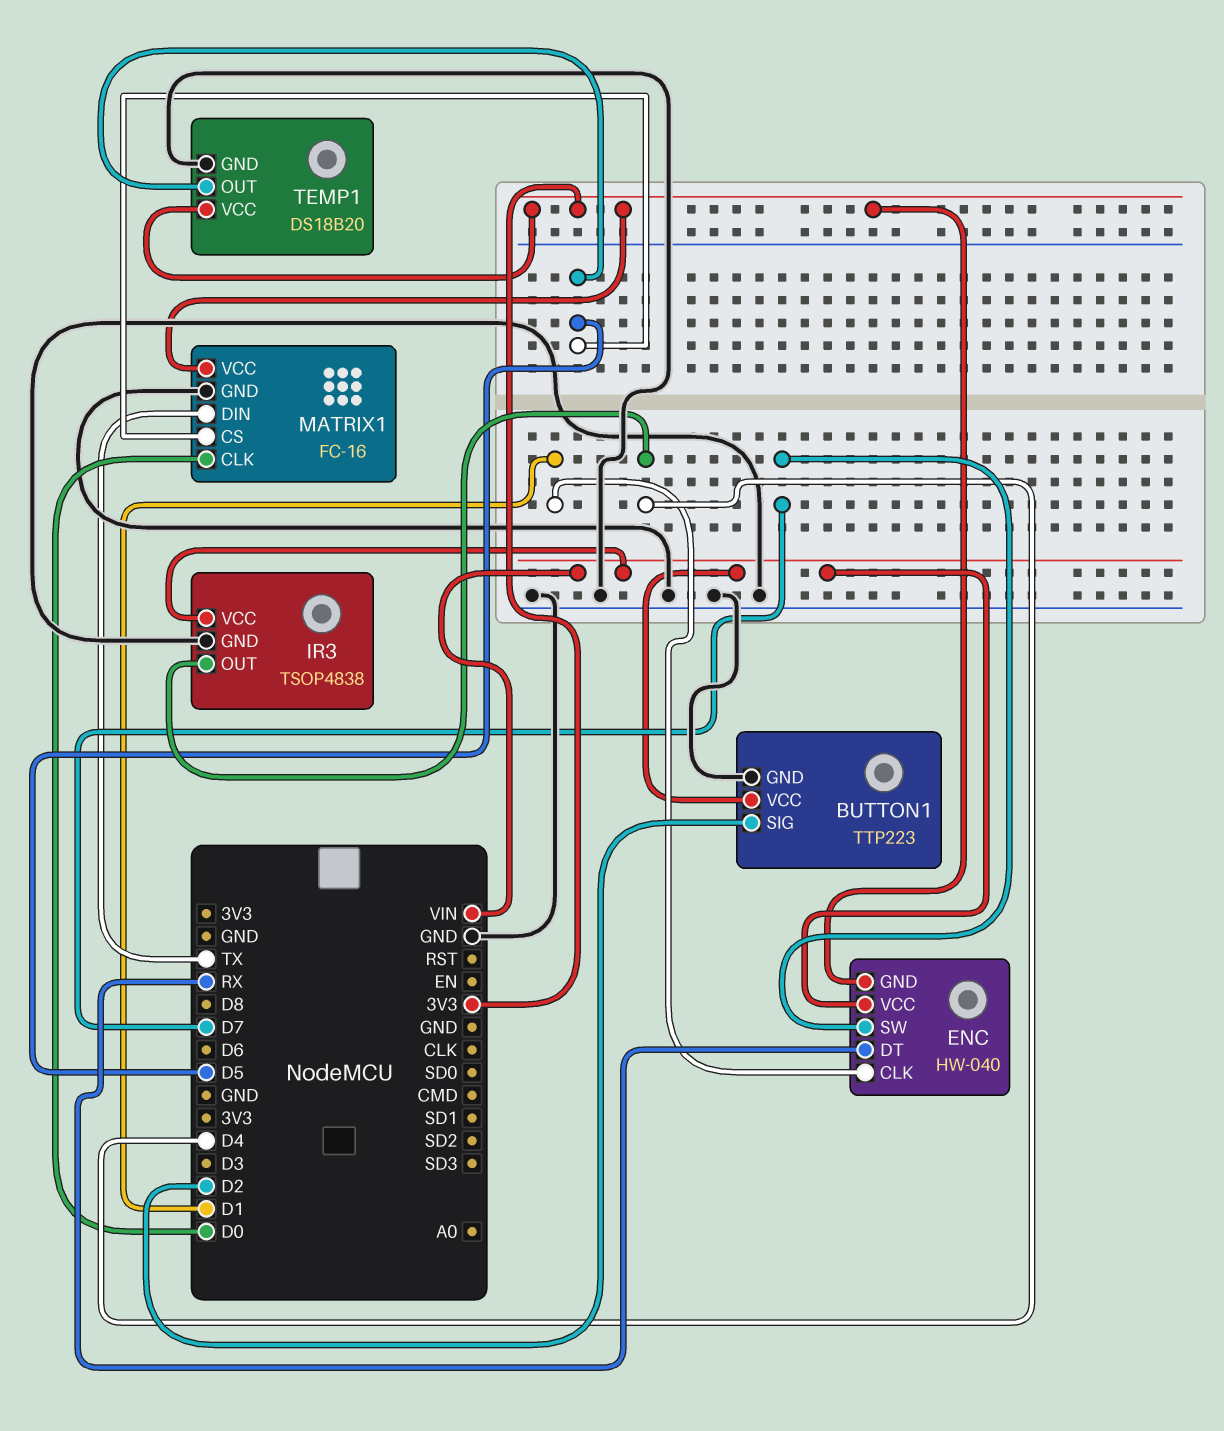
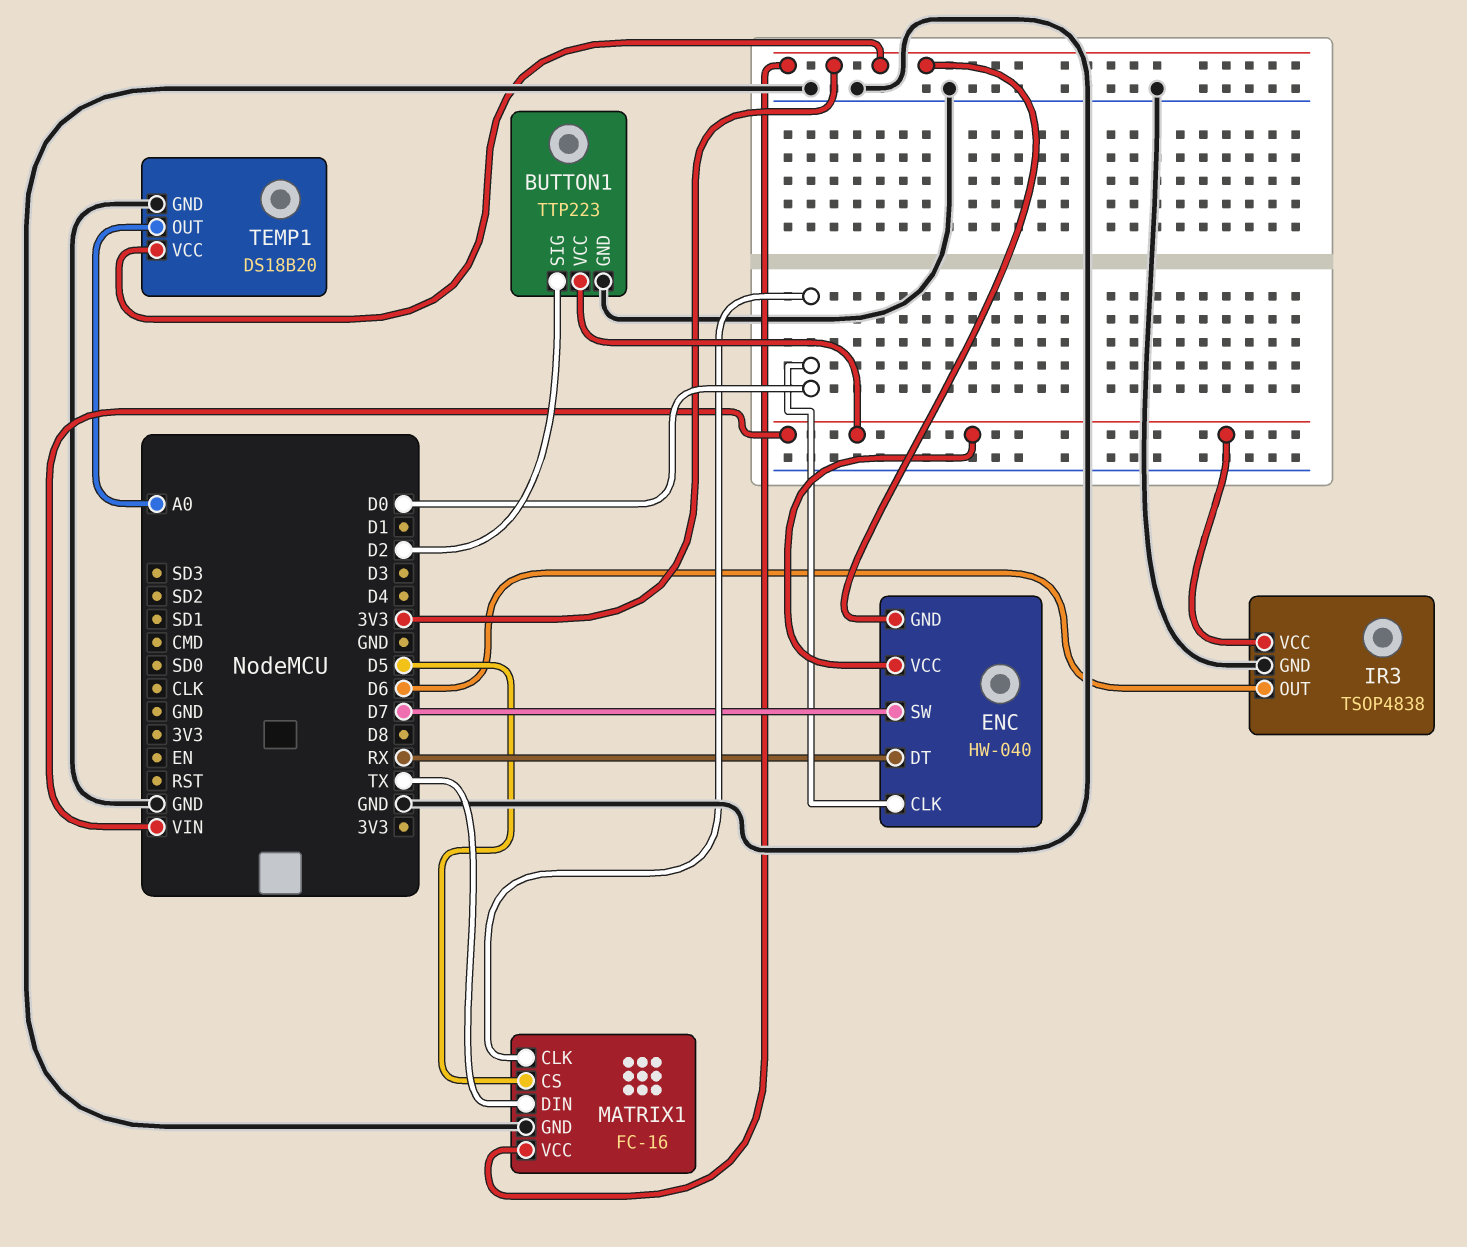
ENC pin CLK: D1 -> D0
IR3 pin OUT: D4 -> D6
TEMP1 pin OUT: D5 -> A0

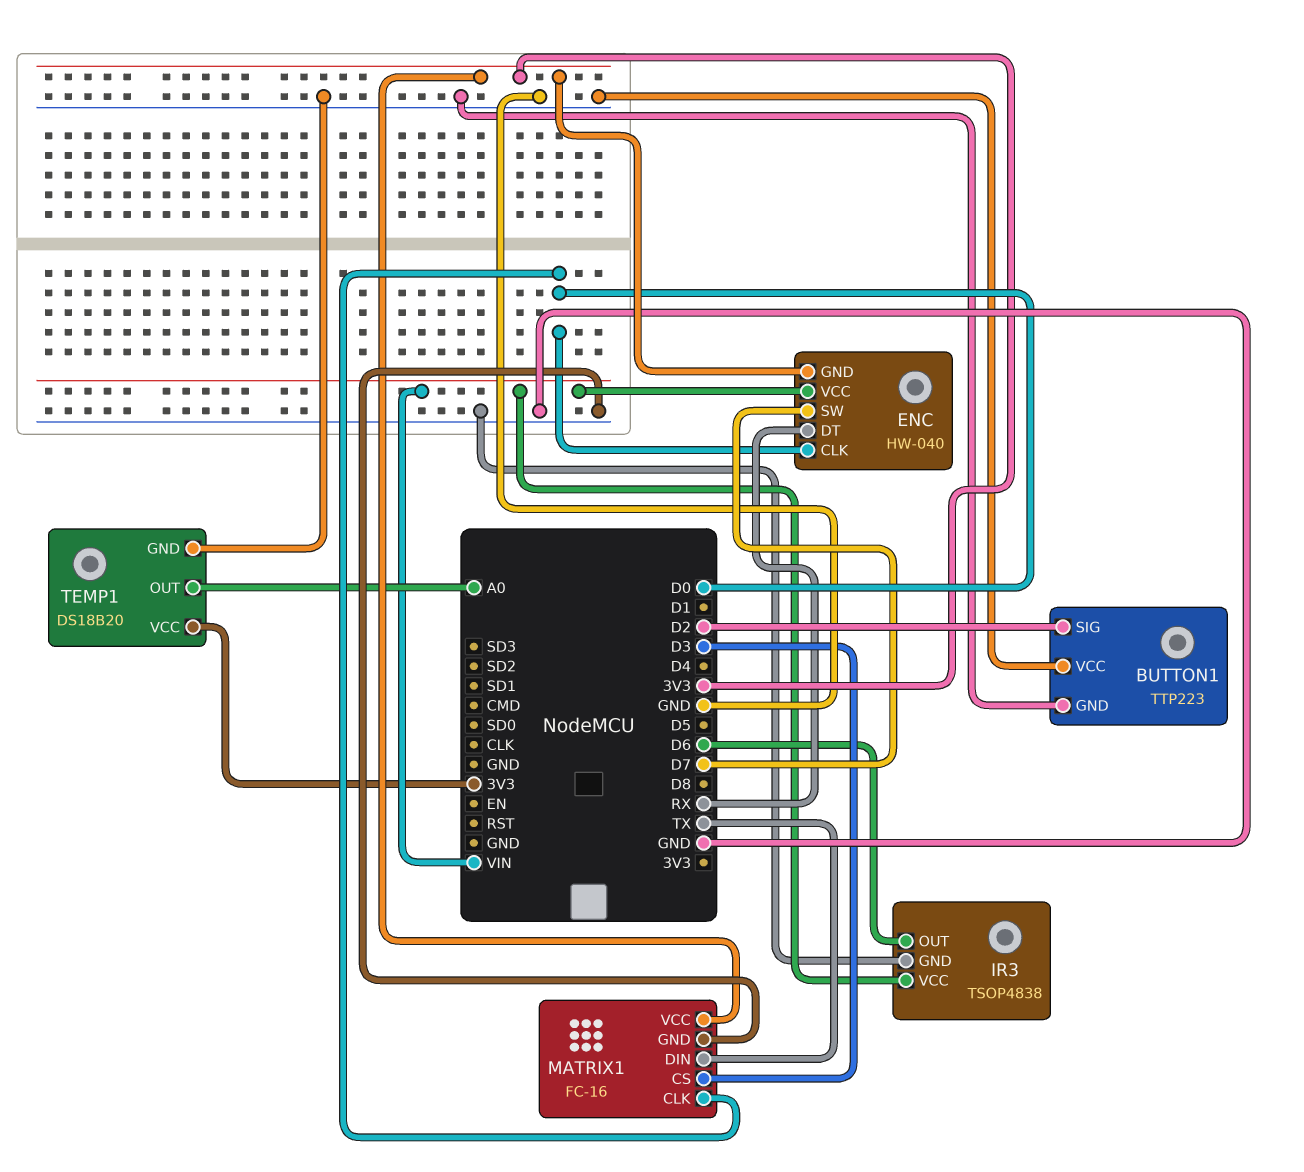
BUTTON1 pin VCC: VIN -> GND
MATRIX1 pin CS: D5 -> D3

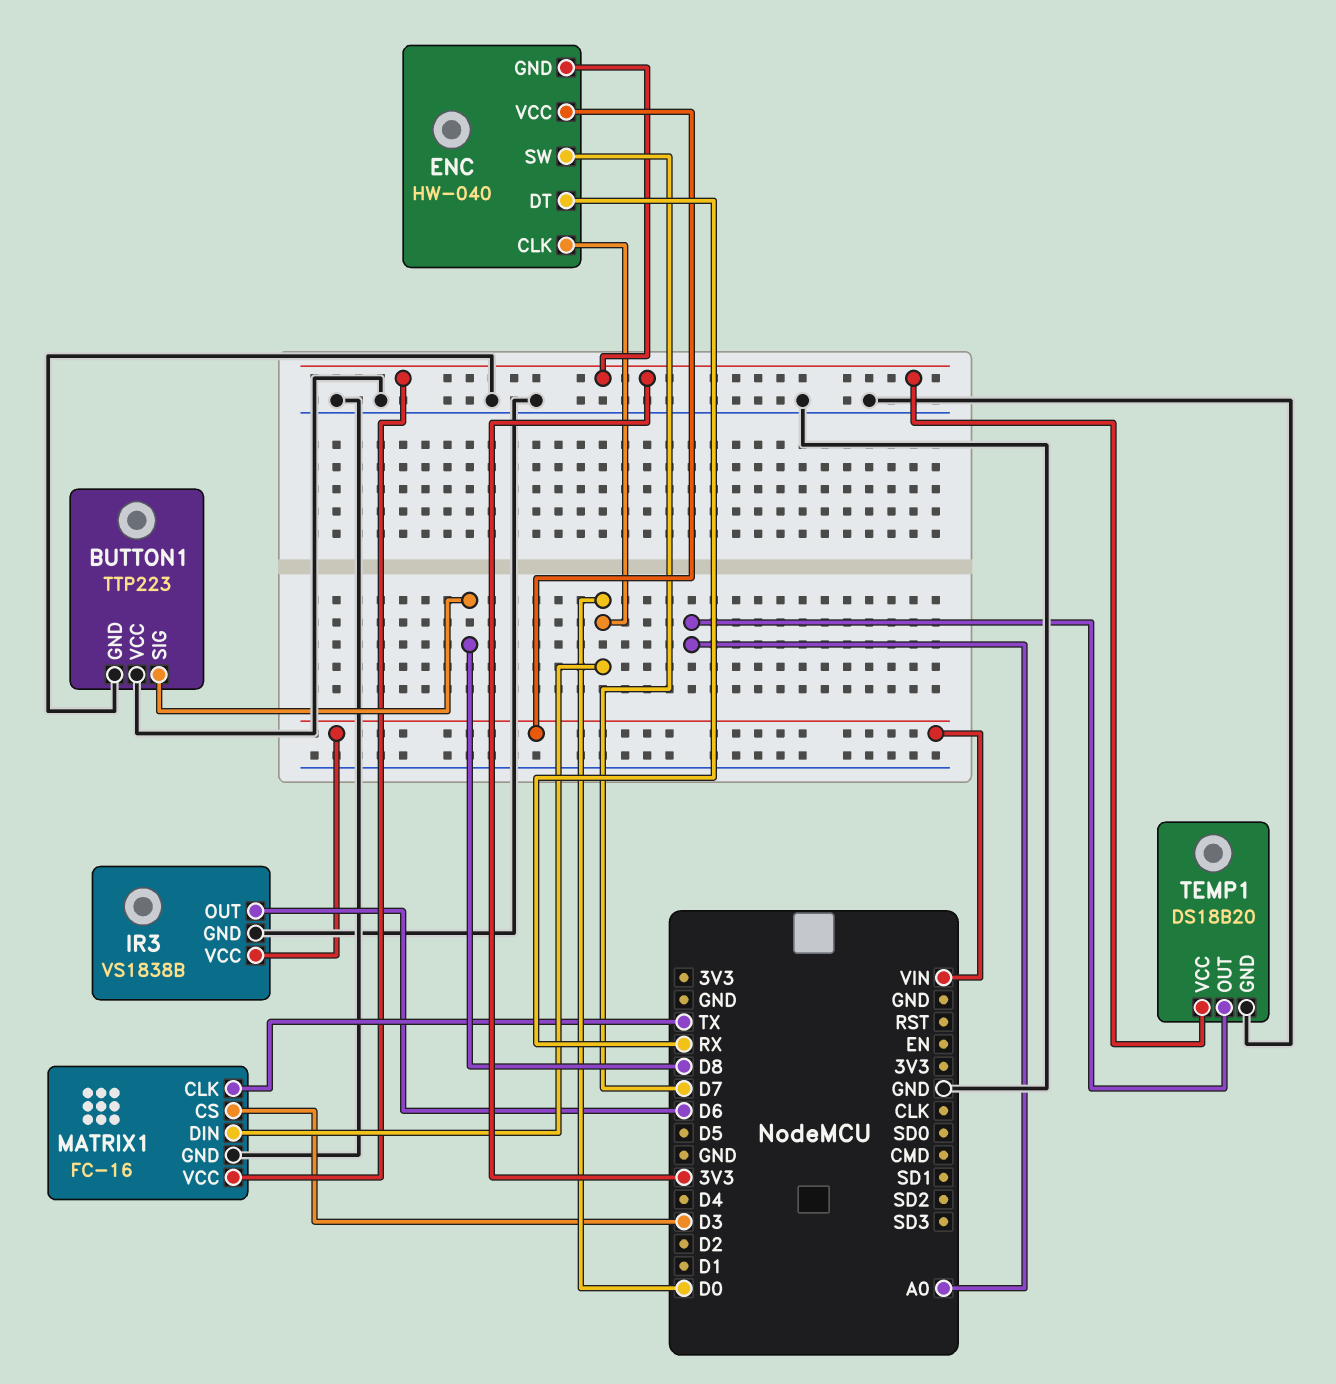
BUTTON1 pin SIG: D2 -> D8
IR3: TSOP4838 -> VS1838B
MATRIX1 pin CLK: D0 -> TX
MATRIX1 pin DIN: TX -> D0

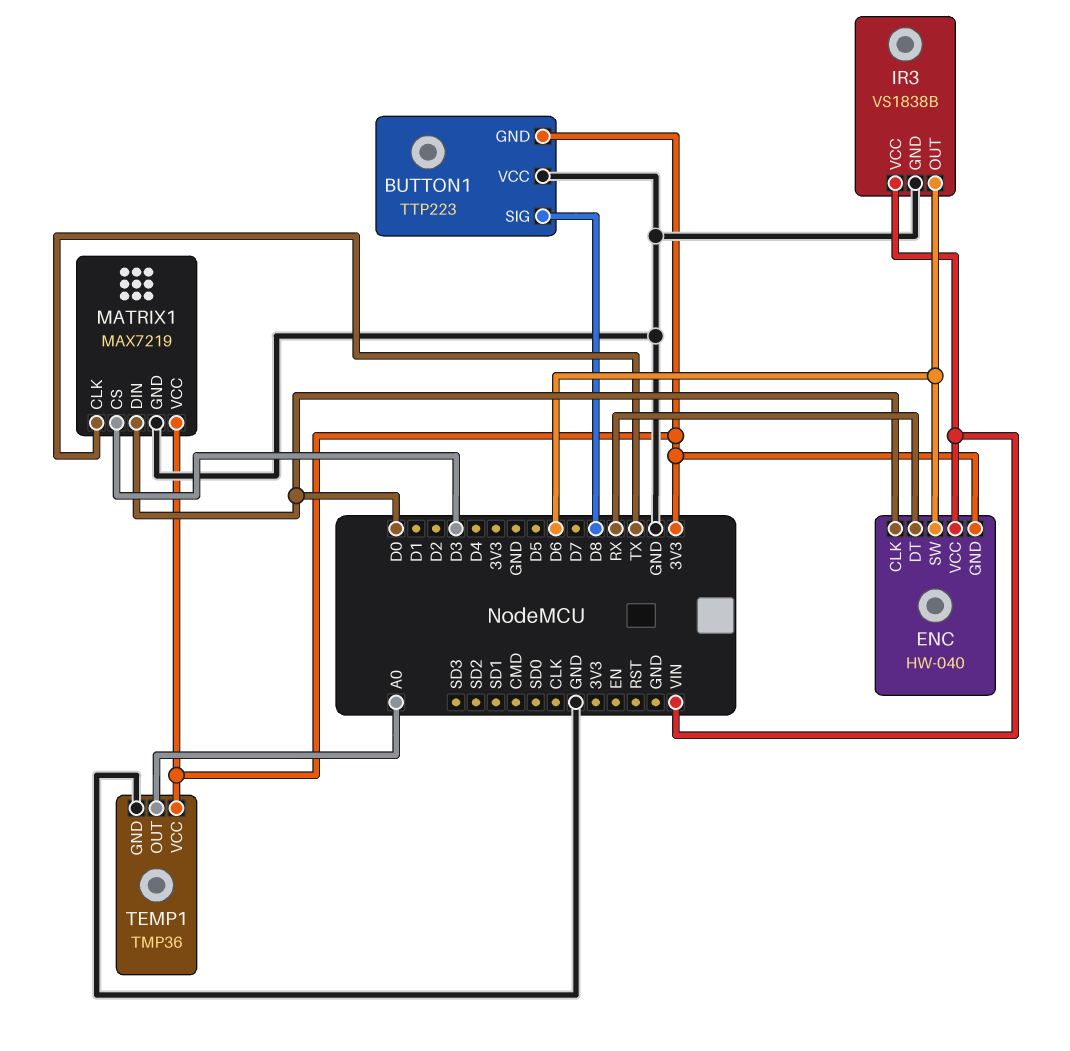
BUTTON1 pin GND: GND -> 3V3
ENC pin SW: D7 -> D6
MATRIX1: FC-16 -> MAX7219
TEMP1: DS18B20 -> TMP36

